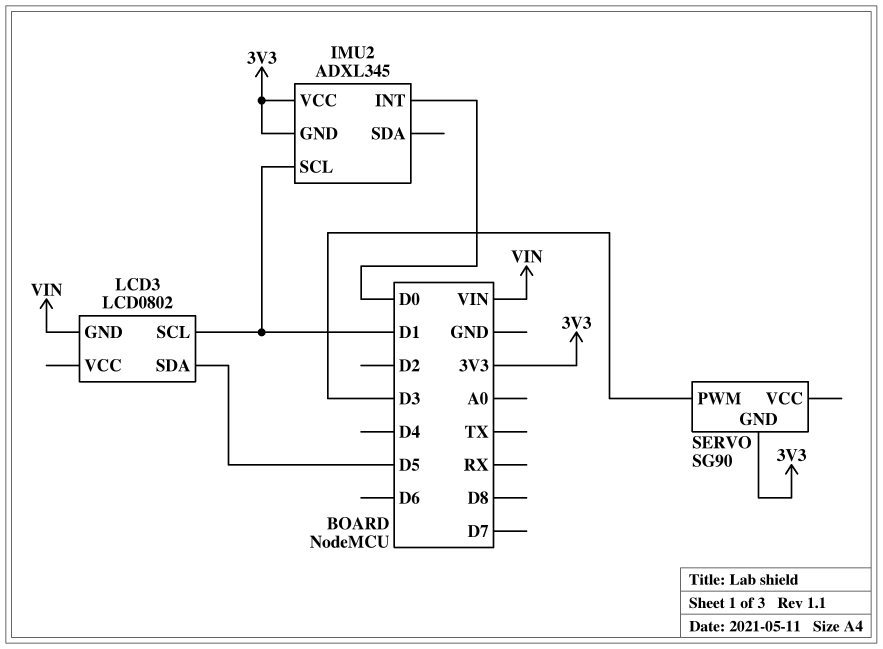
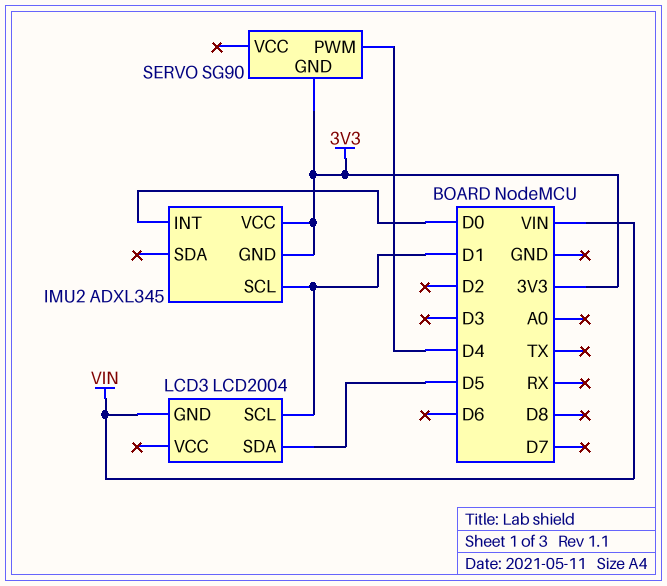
LCD3: LCD0802 -> LCD2004
SERVO pin PWM: D3 -> D4

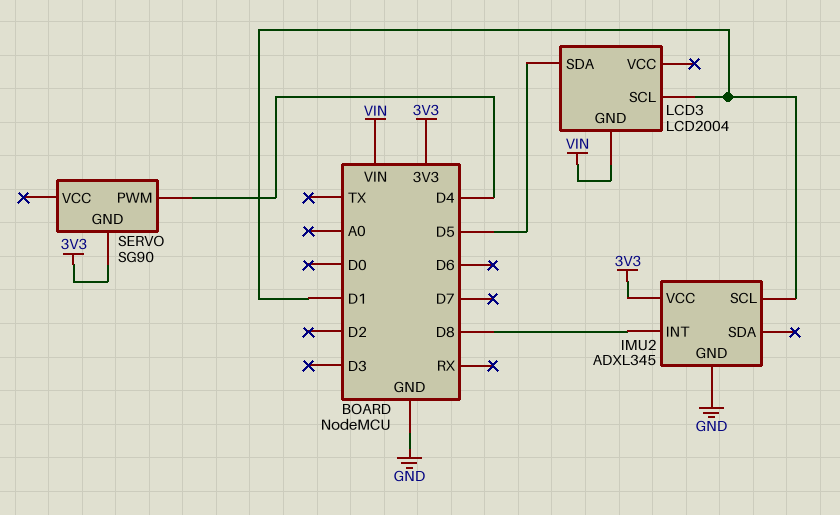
IMU2 pin GND: 3V3 -> GND
IMU2 pin INT: D0 -> D8

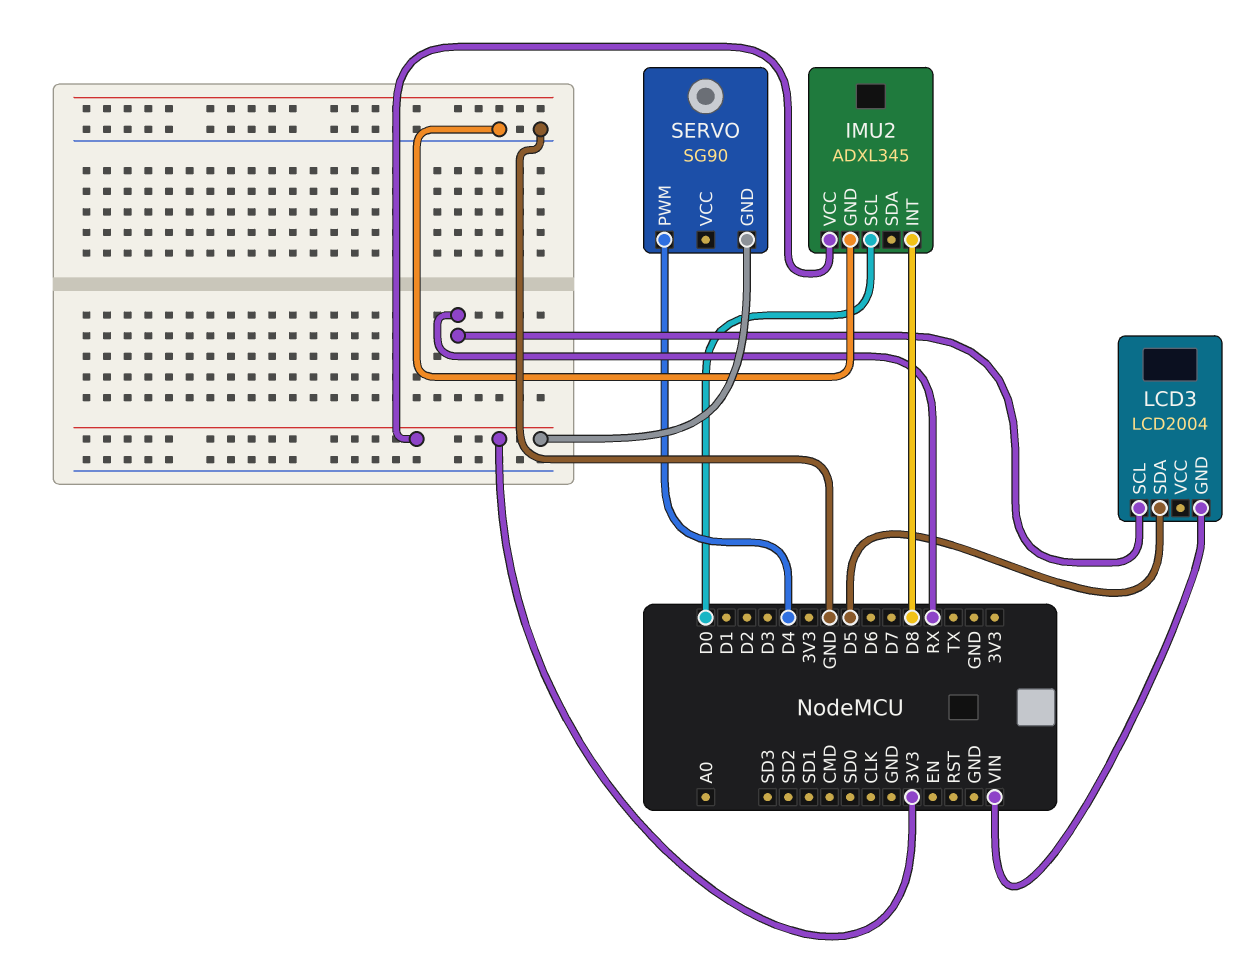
IMU2 pin SCL: D1 -> D0
LCD3 pin SCL: D1 -> RX

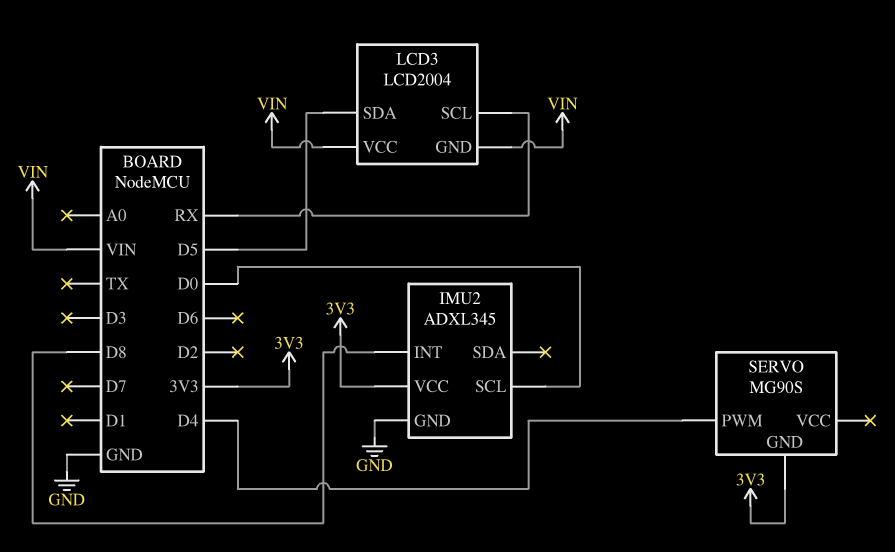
LCD3 pin VCC: none -> VIN
SERVO: SG90 -> MG90S

